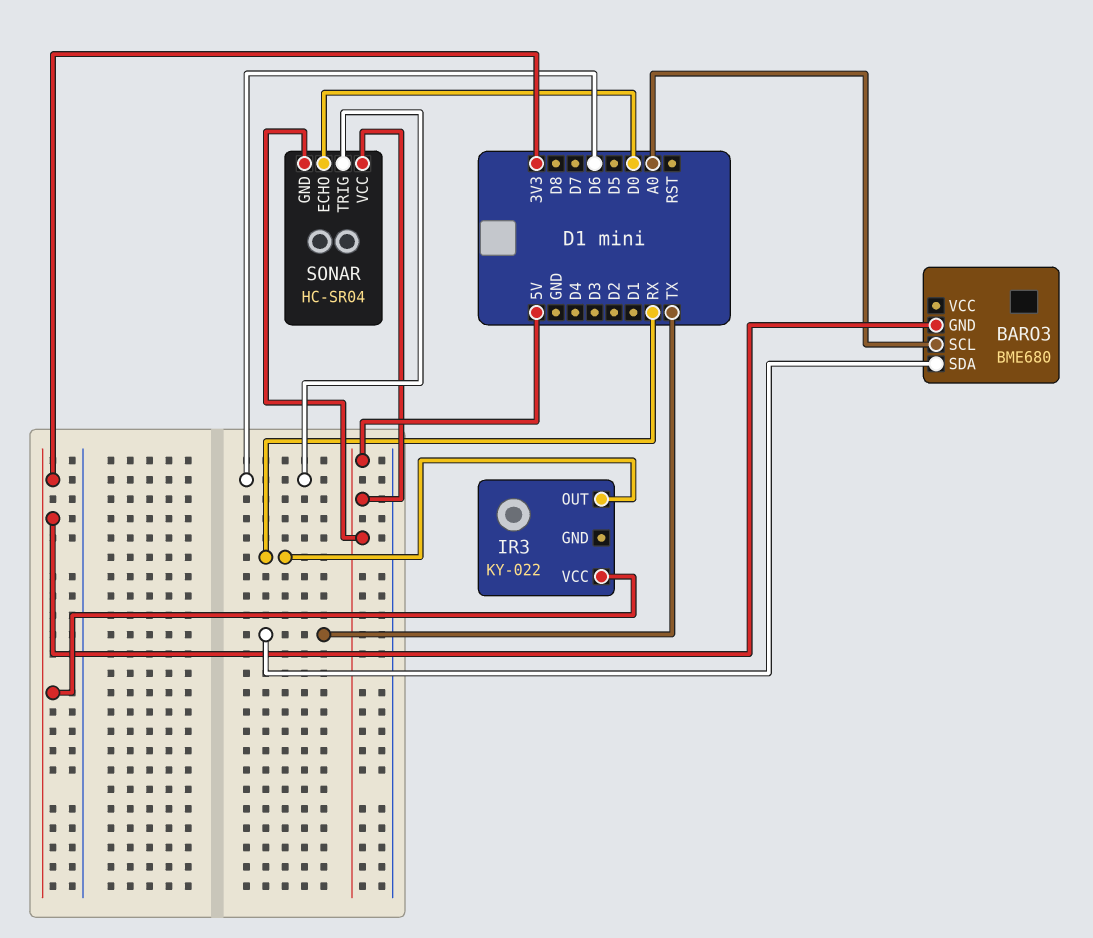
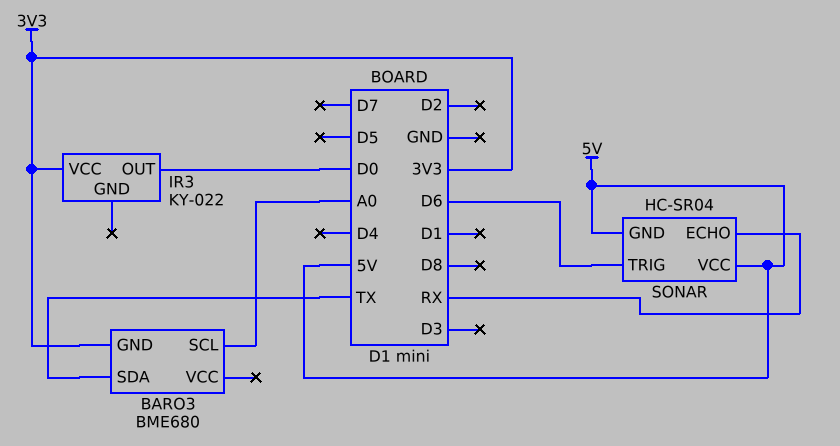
IR3 pin OUT: RX -> D0
SONAR pin ECHO: D0 -> RX

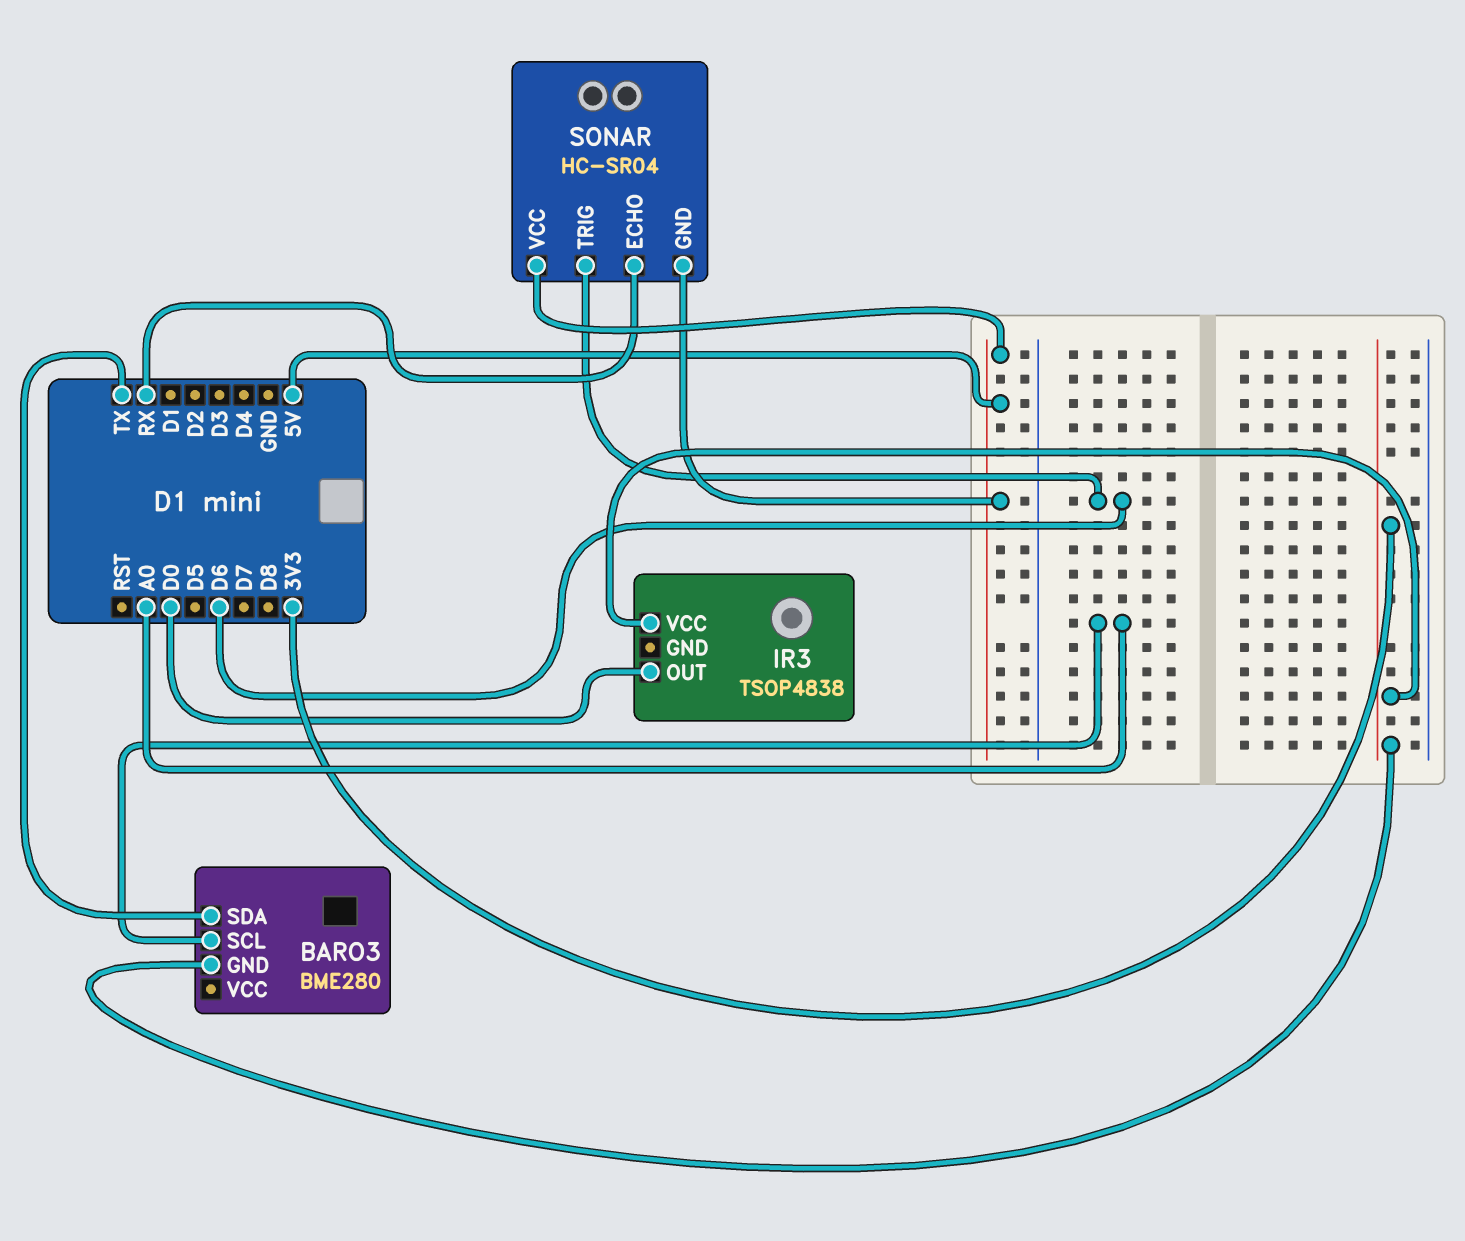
BARO3: BME680 -> BME280
IR3: KY-022 -> TSOP4838

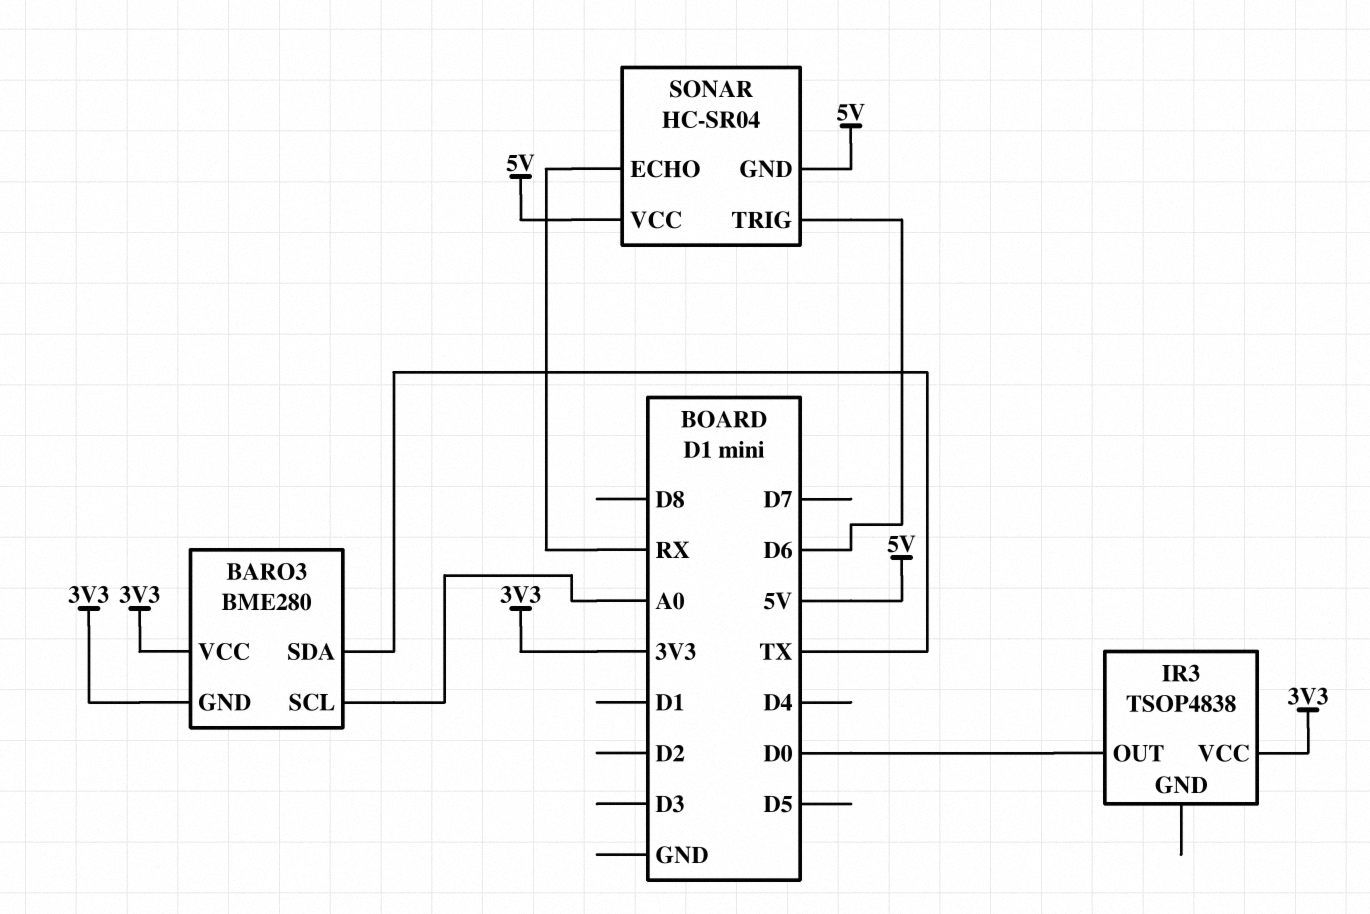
BARO3 pin VCC: none -> 3V3

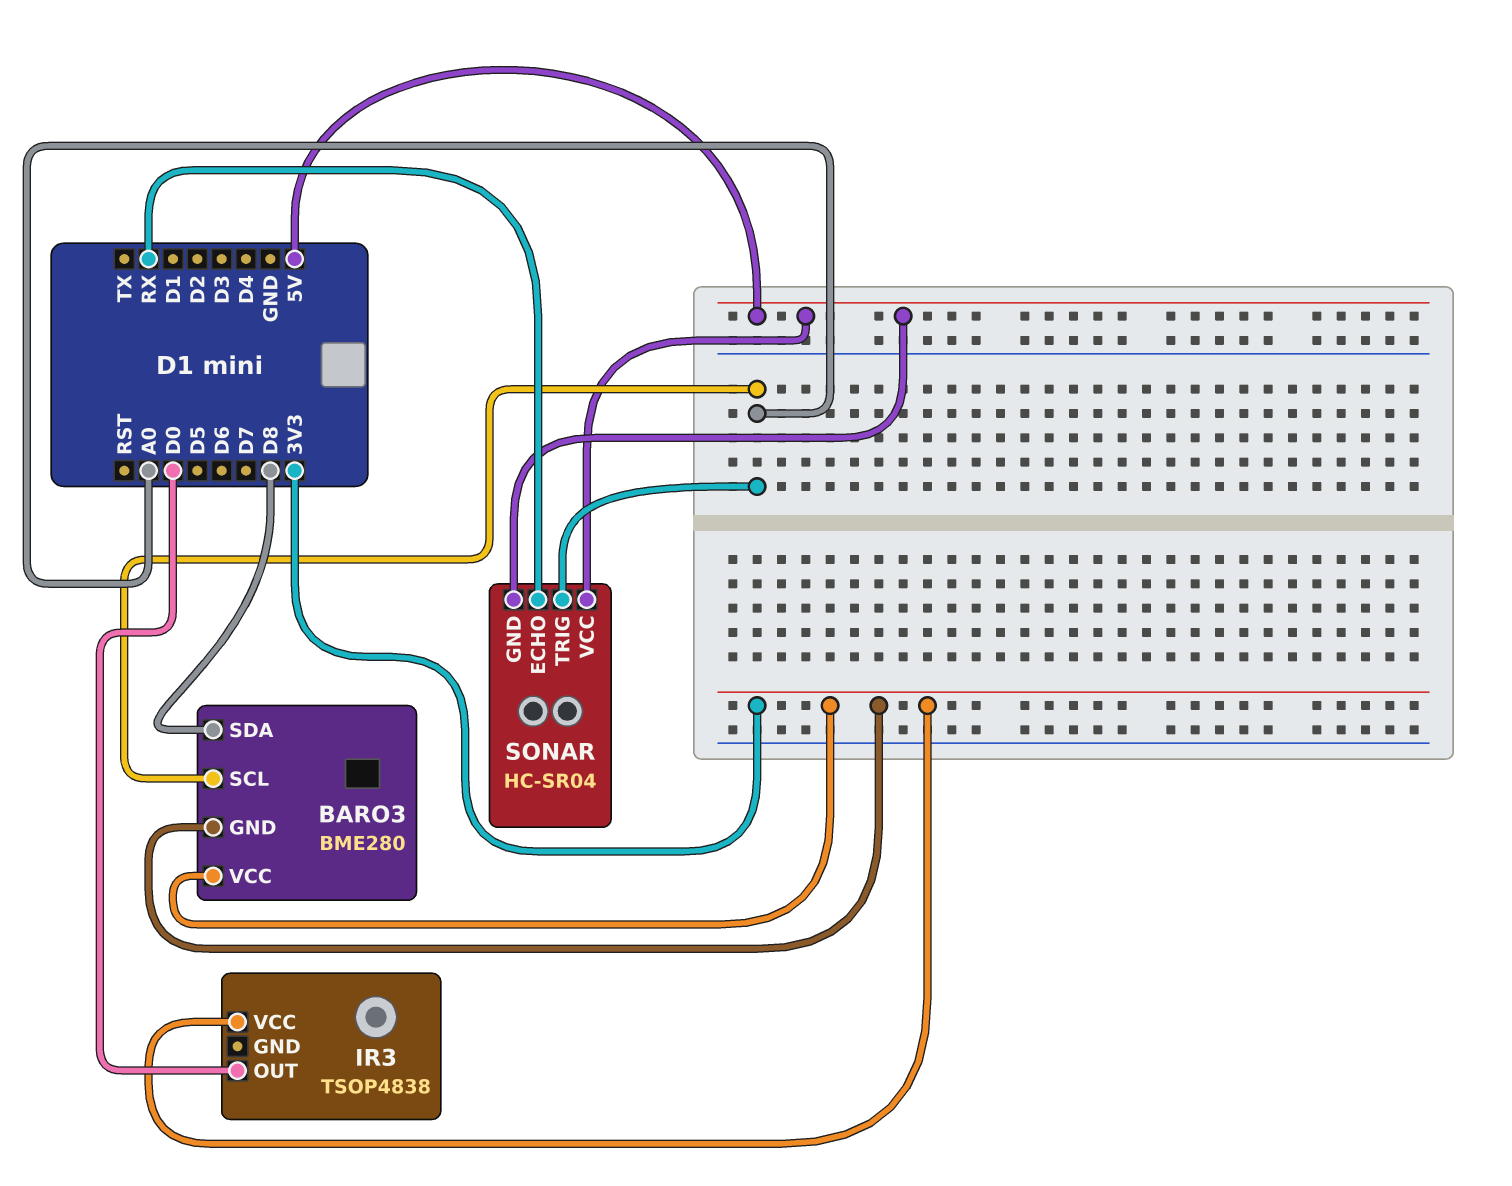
BARO3 pin SDA: TX -> D8
SONAR pin TRIG: D6 -> A0

